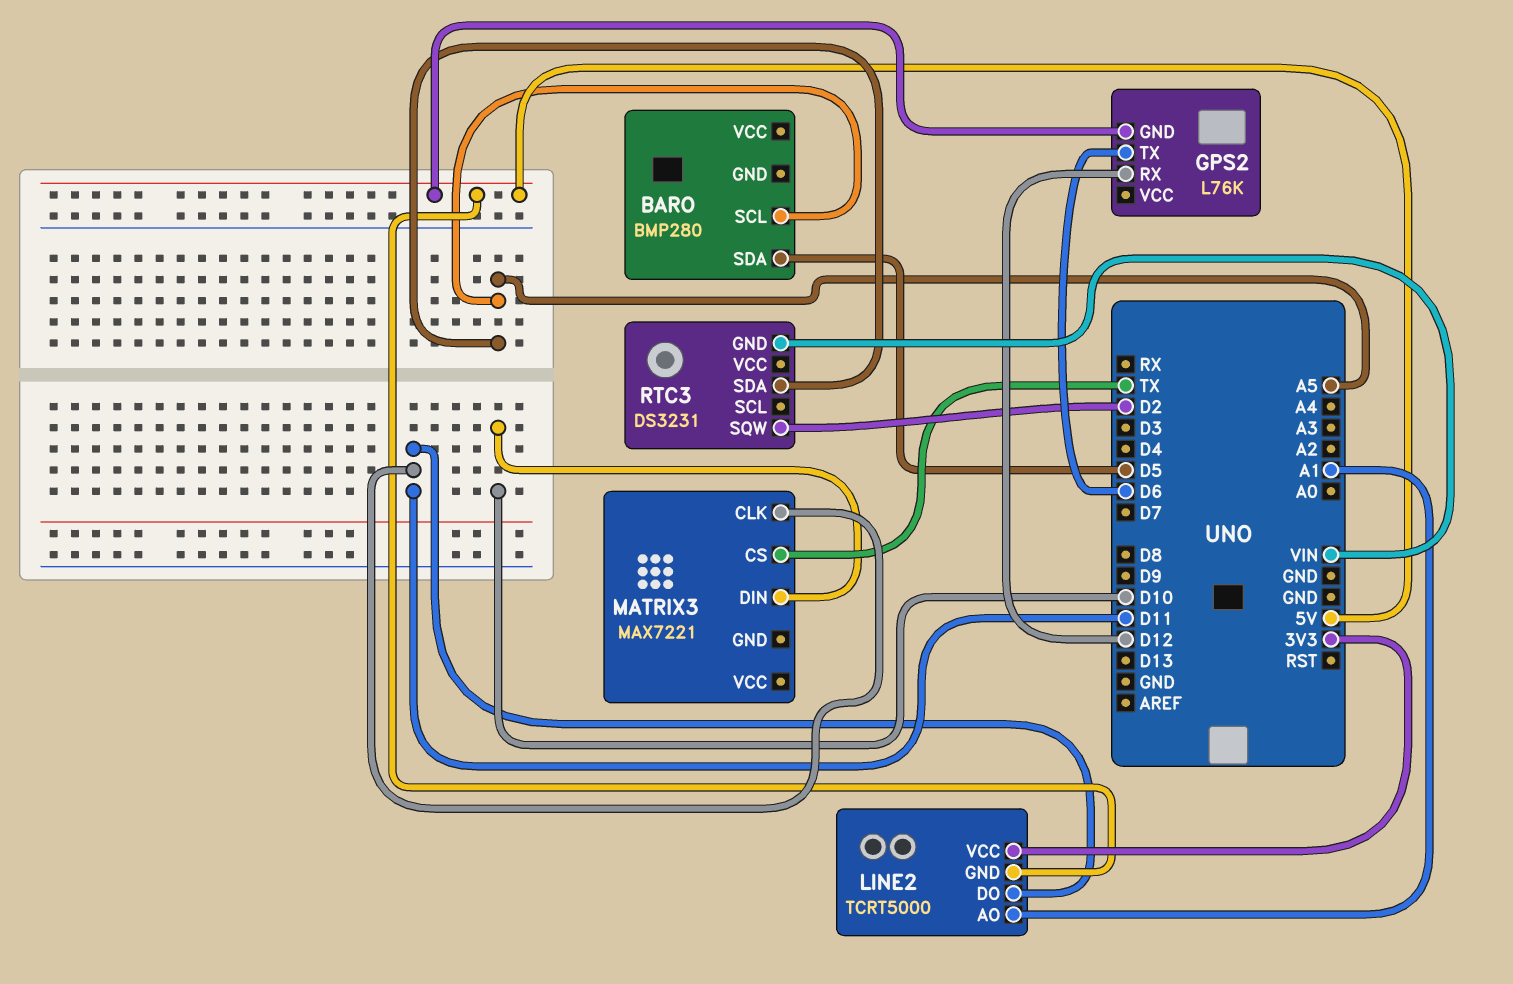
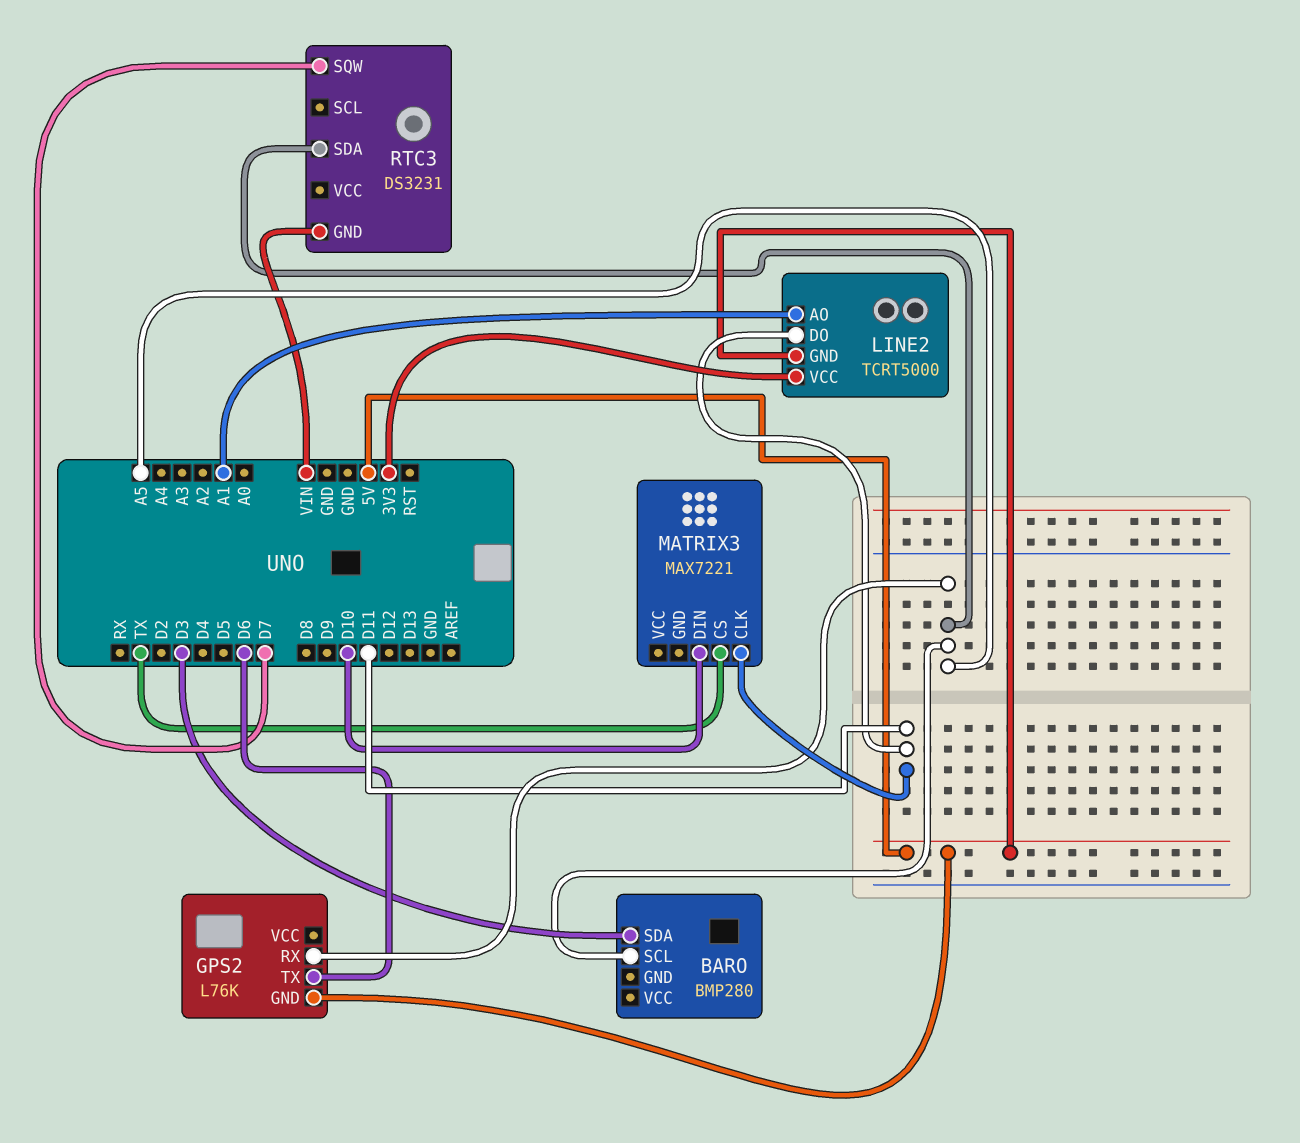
BARO pin SDA: D5 -> D3
GPS2 pin RX: D12 -> A5
RTC3 pin SQW: D2 -> D7

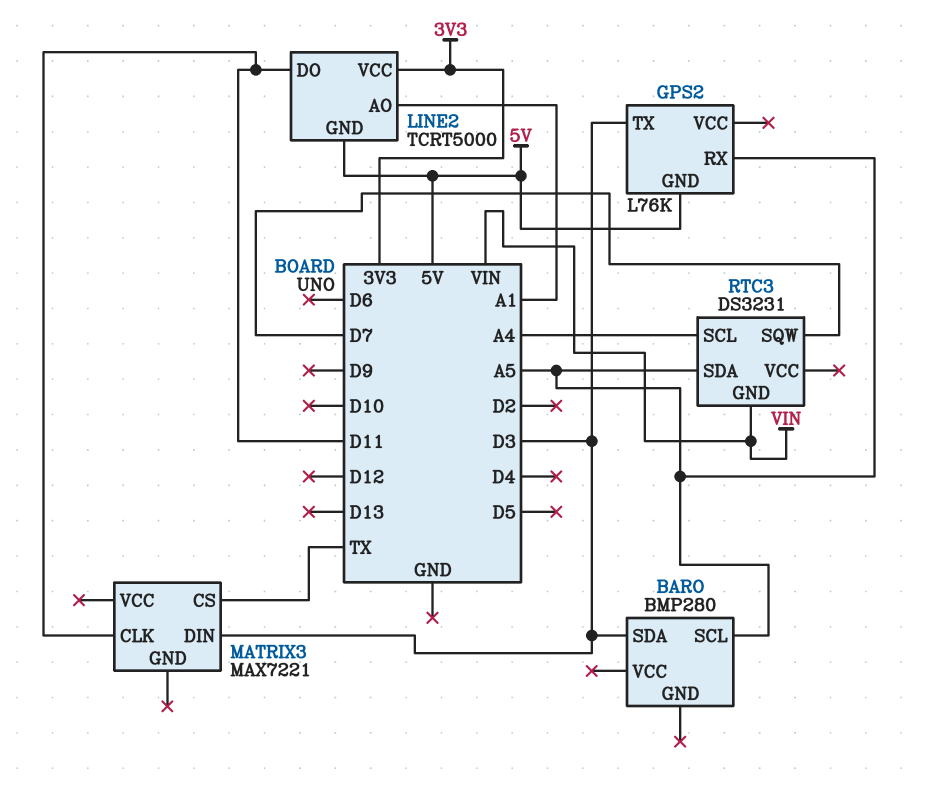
GPS2 pin TX: D6 -> D3
MATRIX3 pin DIN: D10 -> D3
RTC3 pin SCL: none -> A4

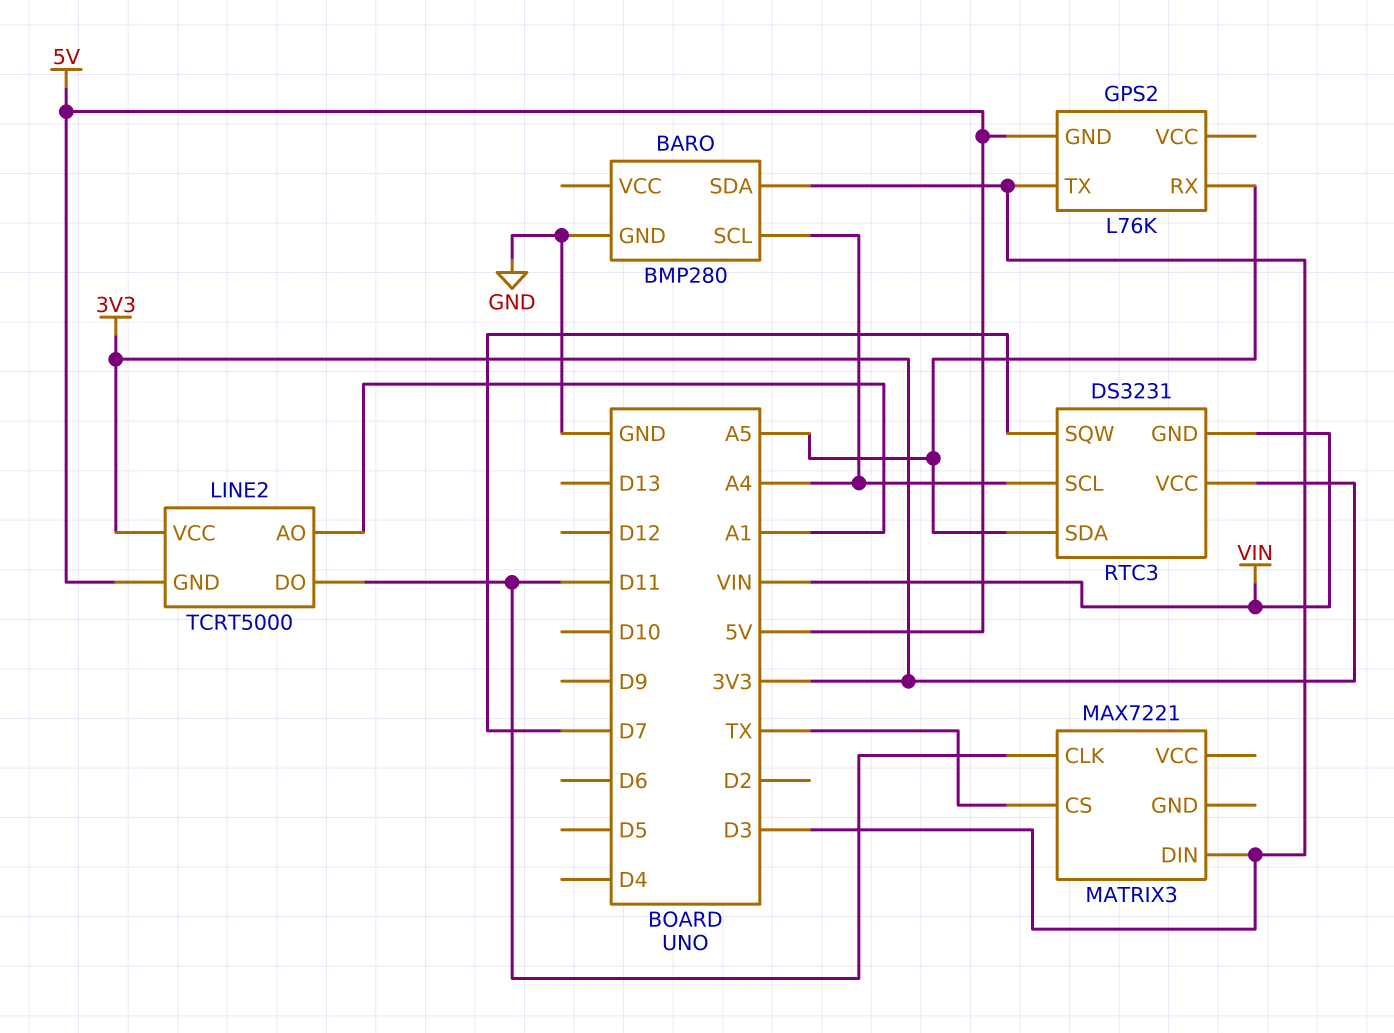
BARO pin GND: none -> GND
BARO pin SCL: A5 -> A4
RTC3 pin VCC: none -> 3V3

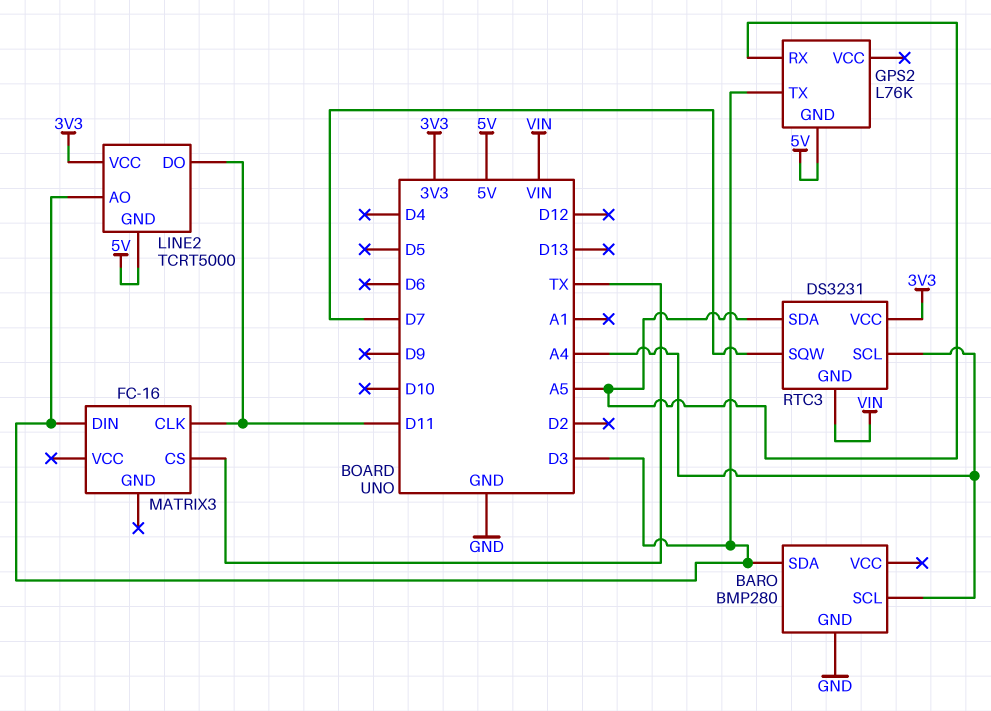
LINE2 pin AO: A1 -> D3
MATRIX3: MAX7221 -> FC-16

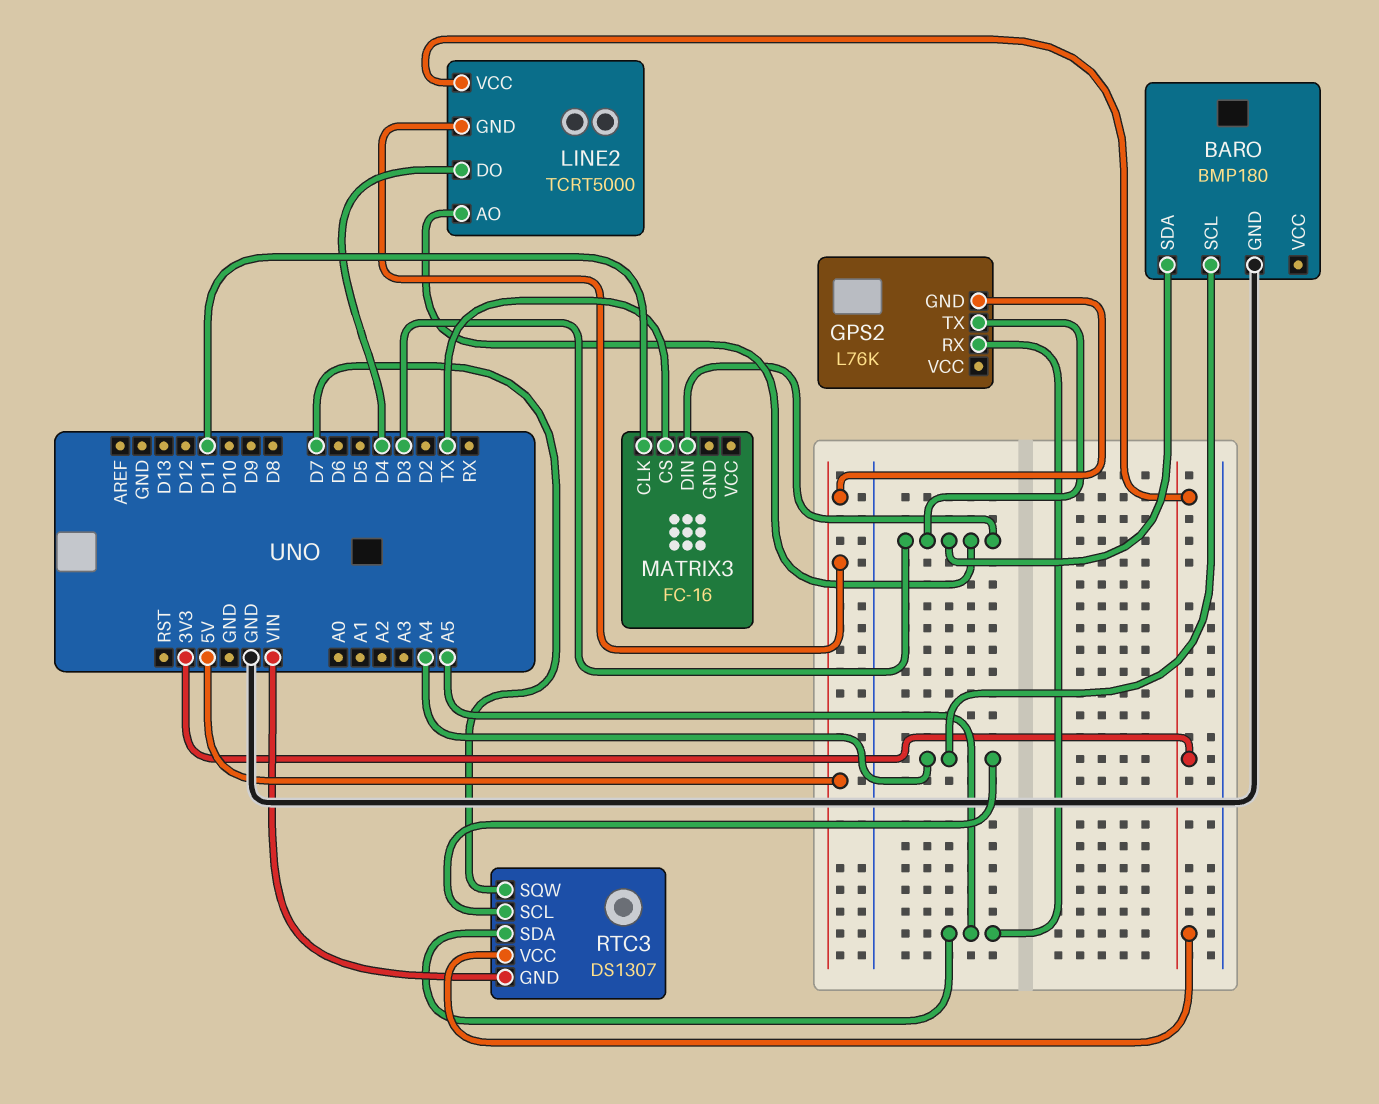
BARO: BMP280 -> BMP180
LINE2 pin DO: D11 -> D4
RTC3: DS3231 -> DS1307

